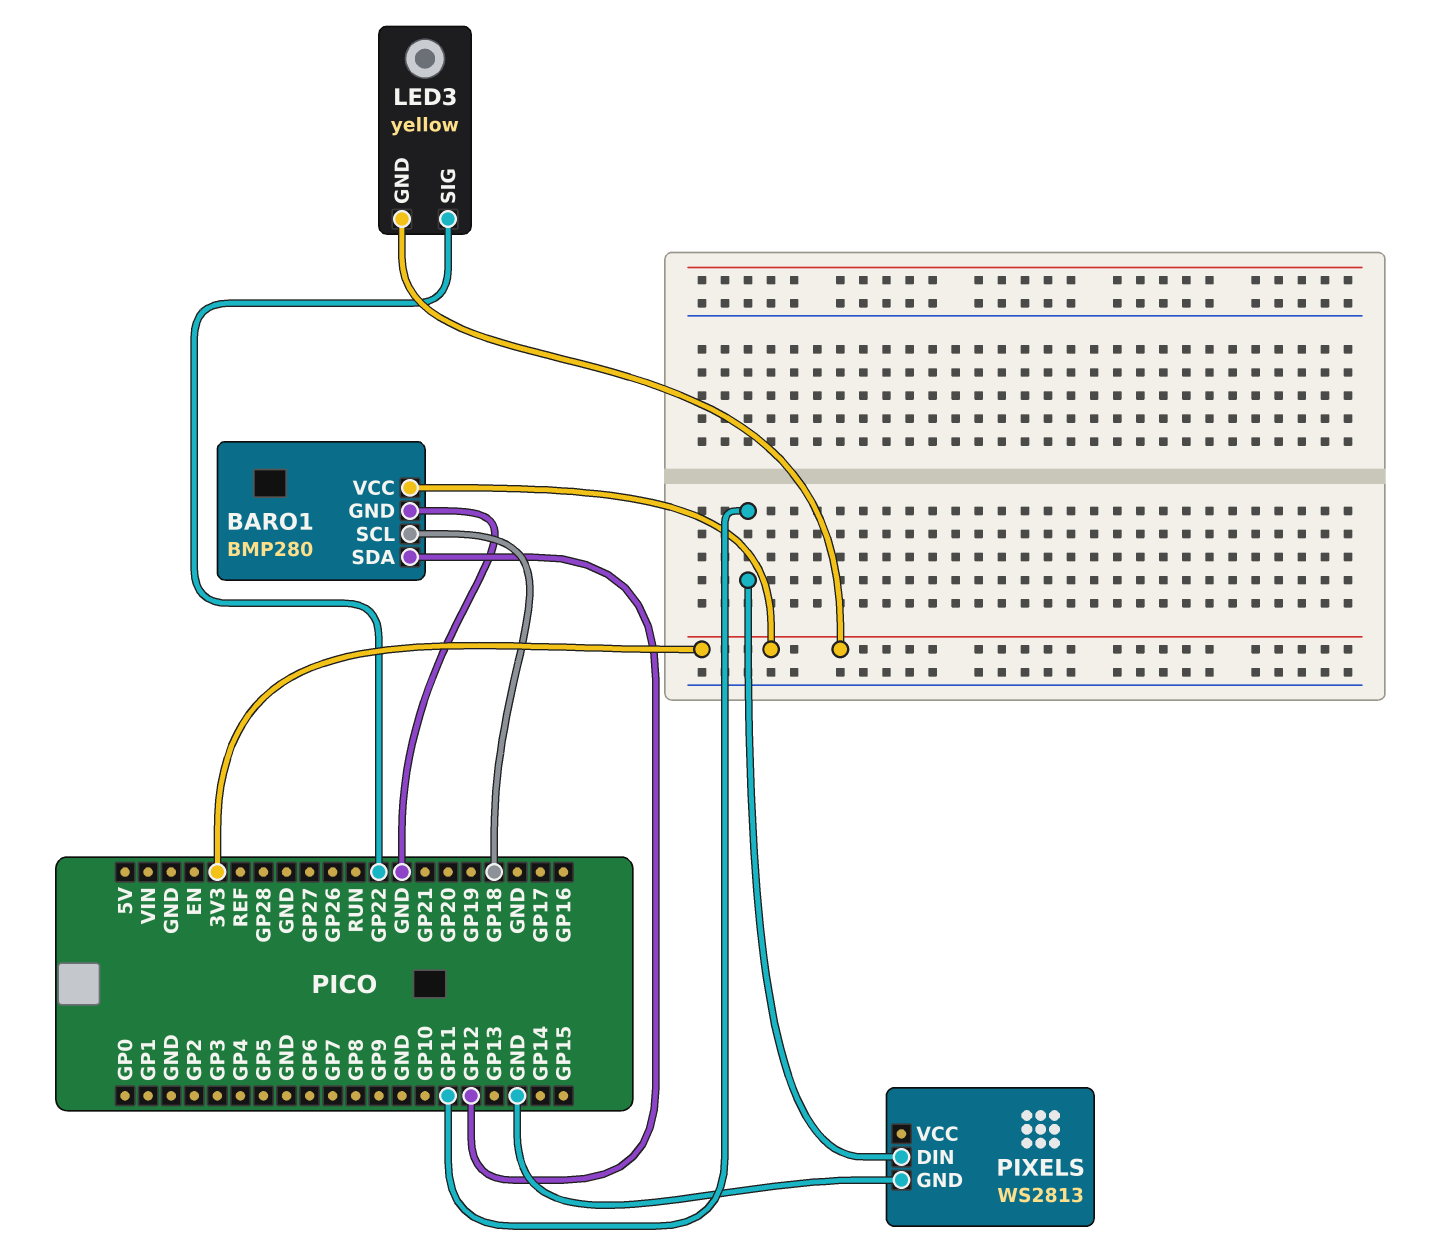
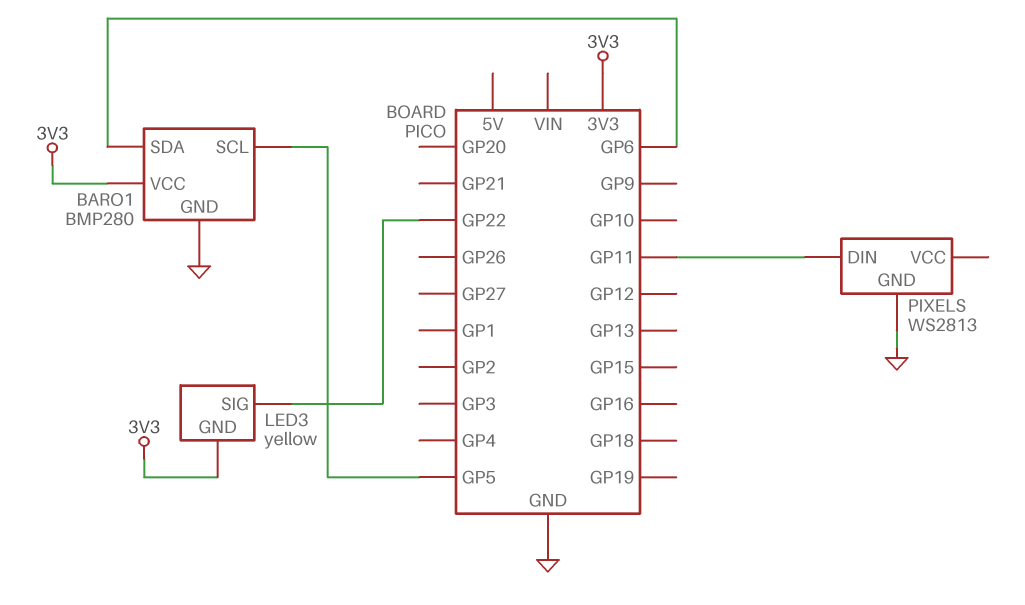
BARO1 pin SCL: GP18 -> GP5
BARO1 pin SDA: GP12 -> GP6

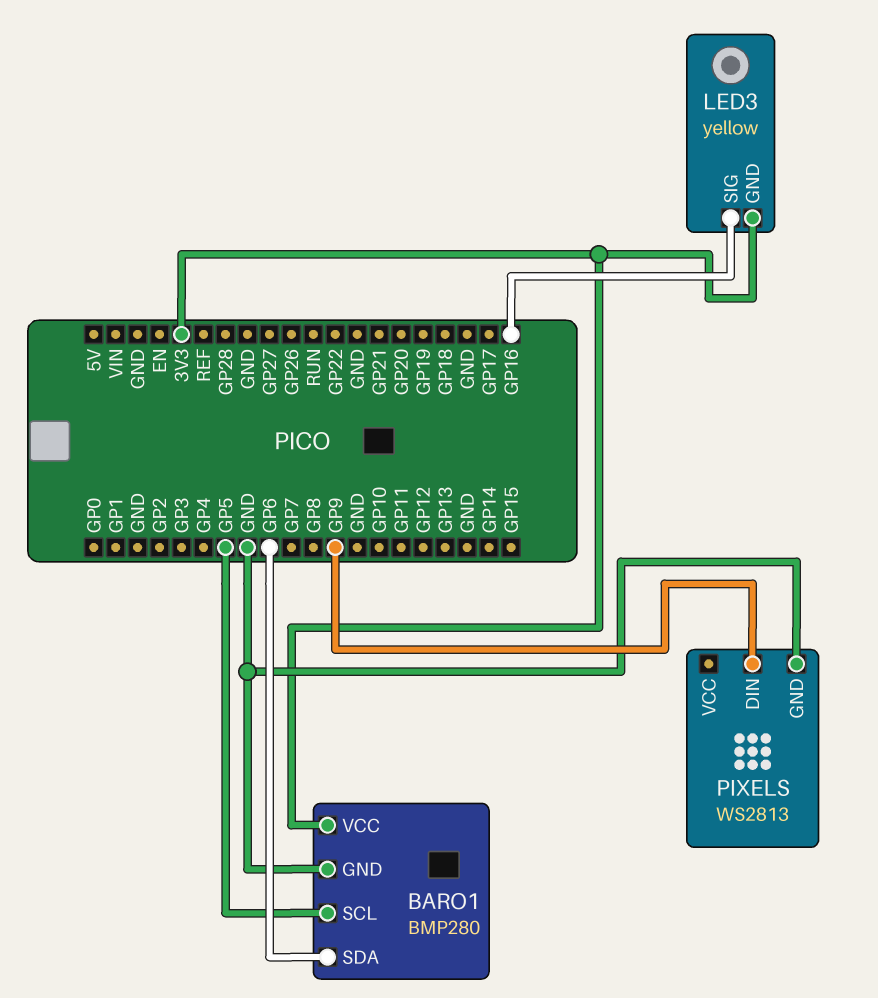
LED3 pin SIG: GP22 -> GP16
PIXELS pin DIN: GP11 -> GP9

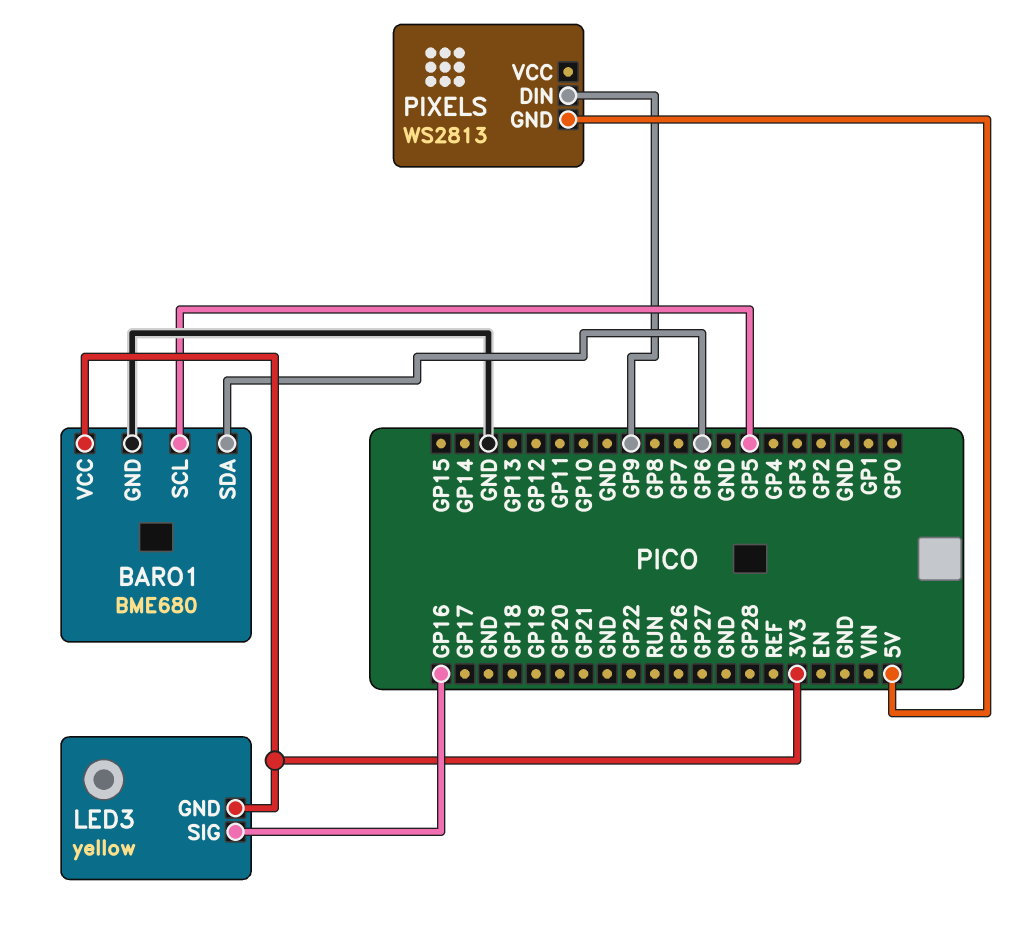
BARO1: BMP280 -> BME680
PIXELS pin GND: GND -> 5V

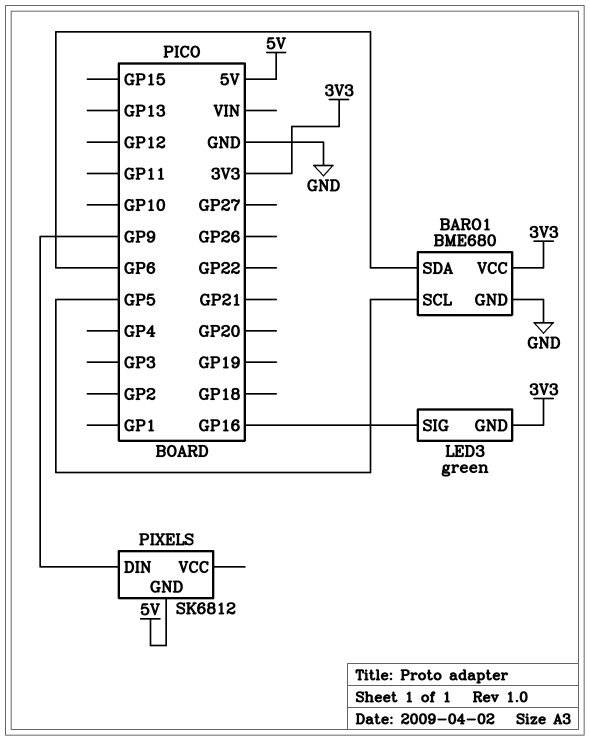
LED3: yellow -> green
PIXELS: WS2813 -> SK6812

